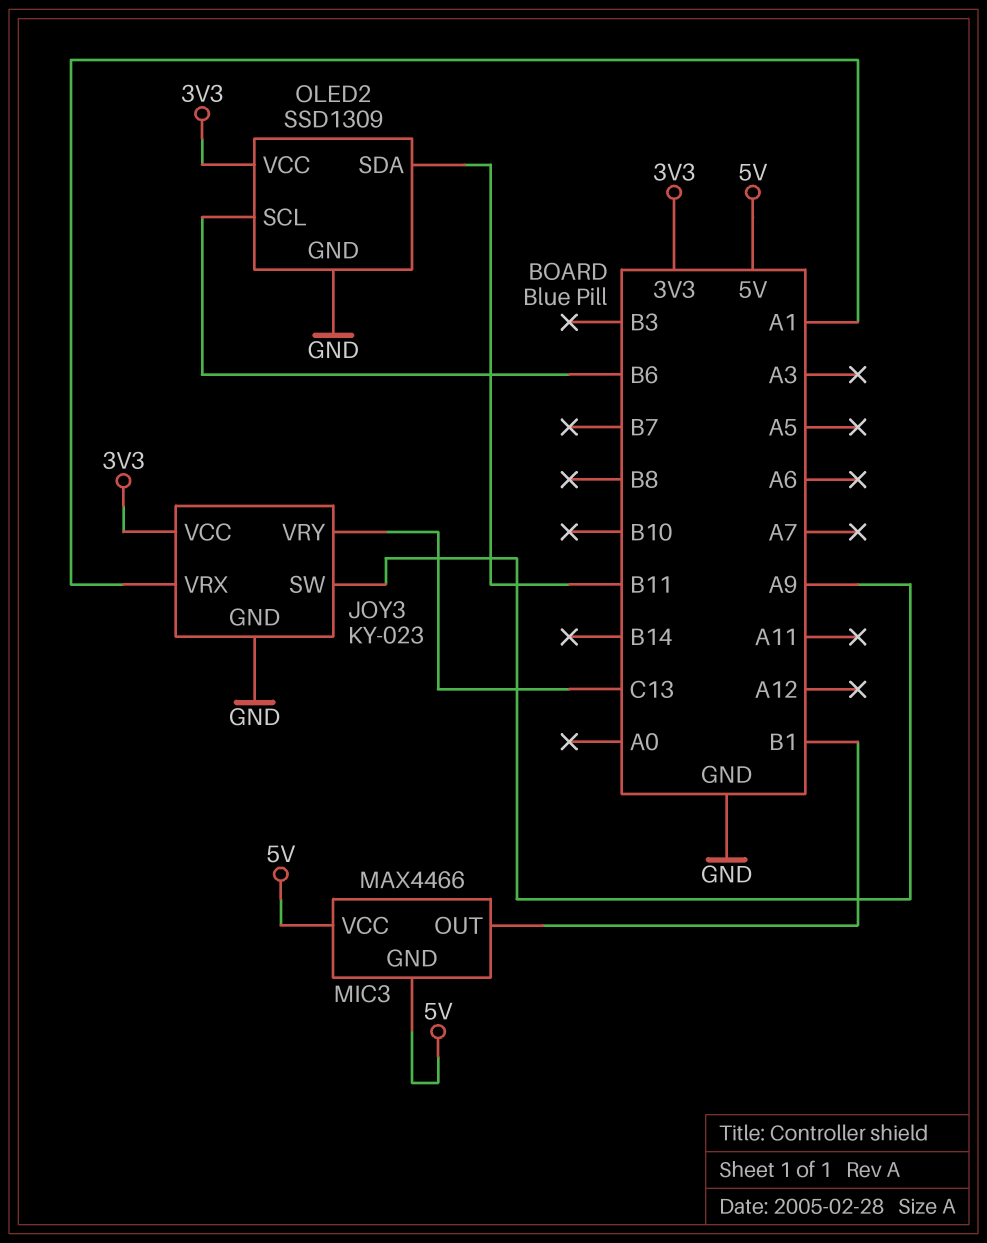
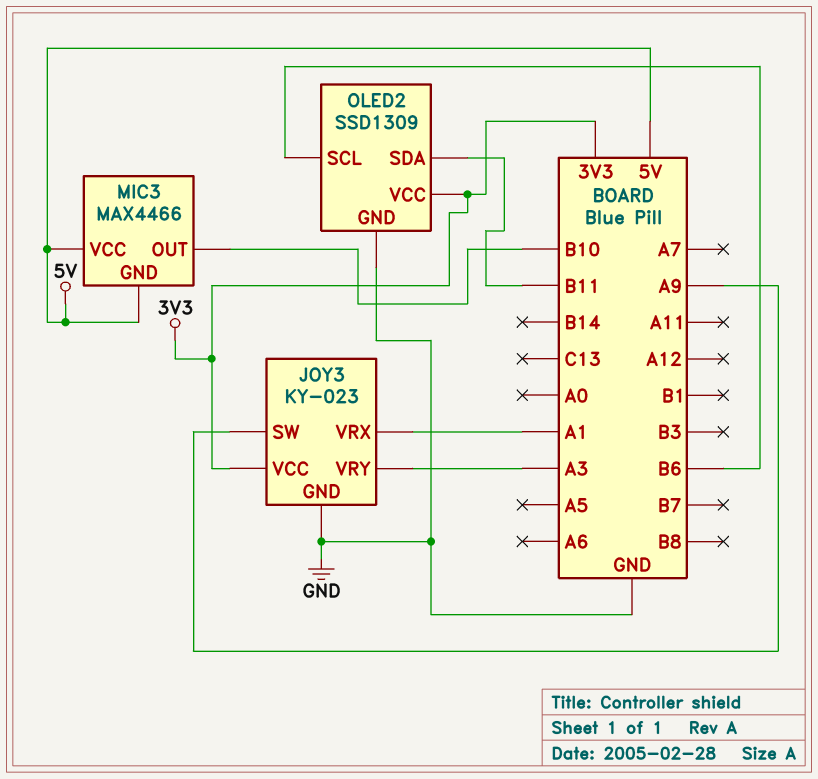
JOY3 pin VRY: C13 -> A3
MIC3 pin OUT: B1 -> B10

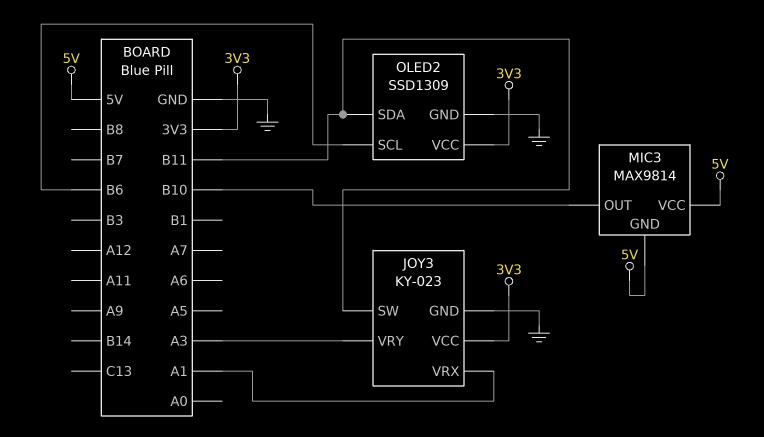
JOY3 pin SW: A9 -> B11
MIC3: MAX4466 -> MAX9814

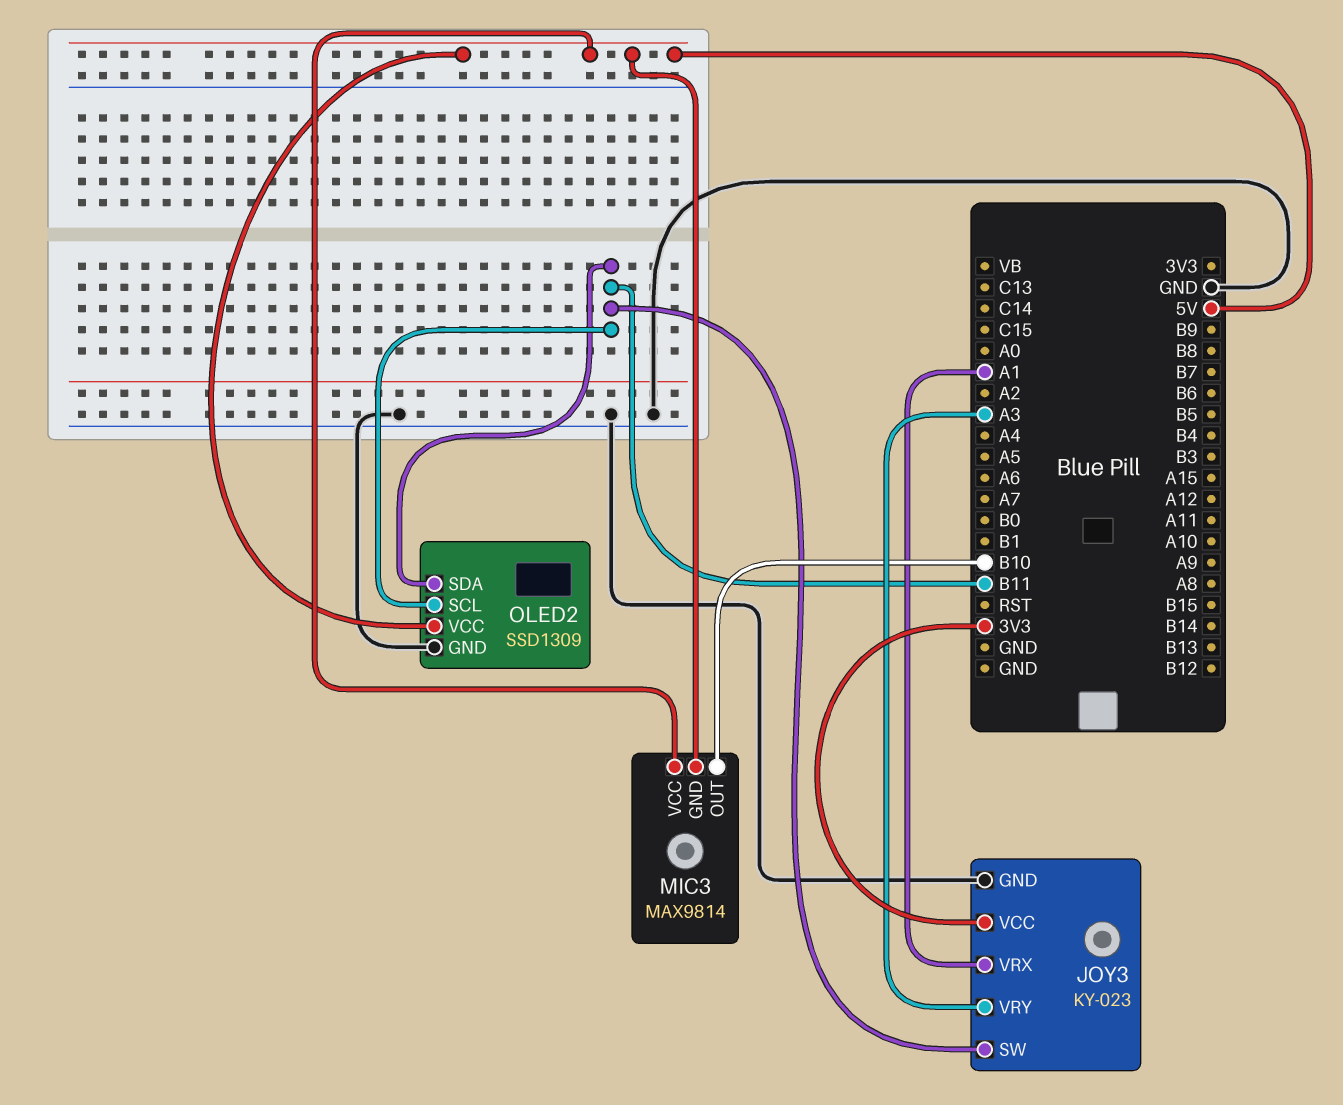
OLED2 pin SCL: B6 -> B11
OLED2 pin VCC: 3V3 -> 5V

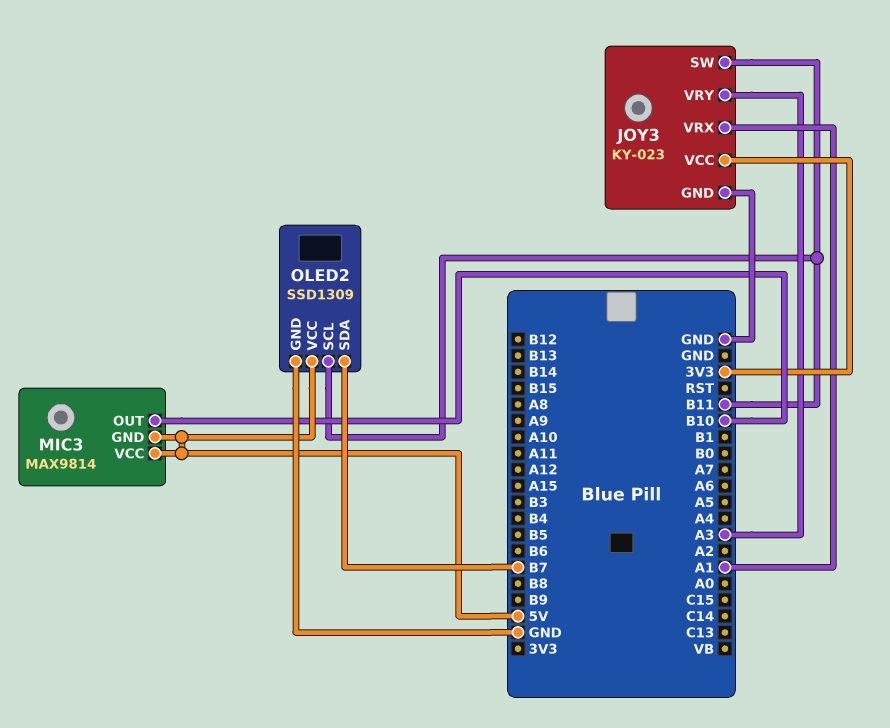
OLED2 pin SDA: B11 -> B7

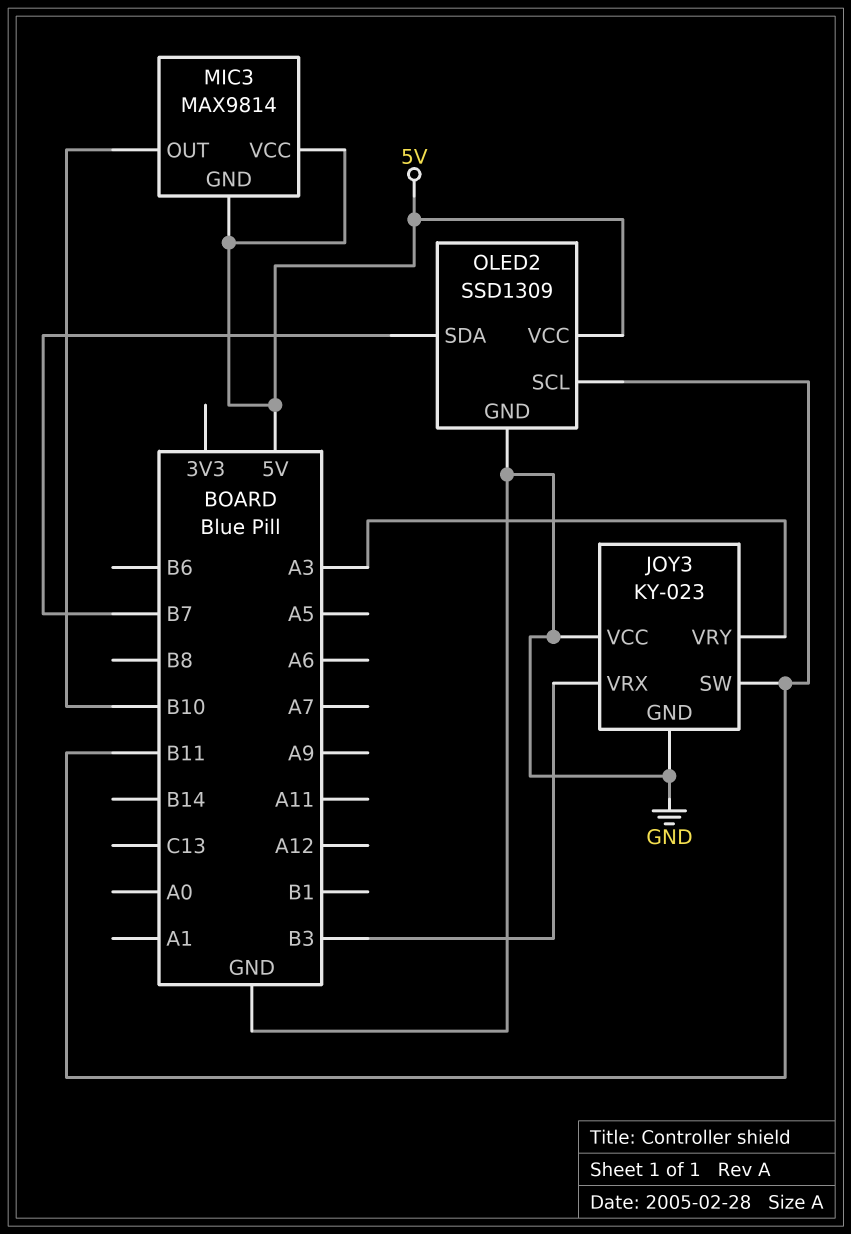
JOY3 pin VCC: 3V3 -> GND
JOY3 pin VRX: A1 -> B3

